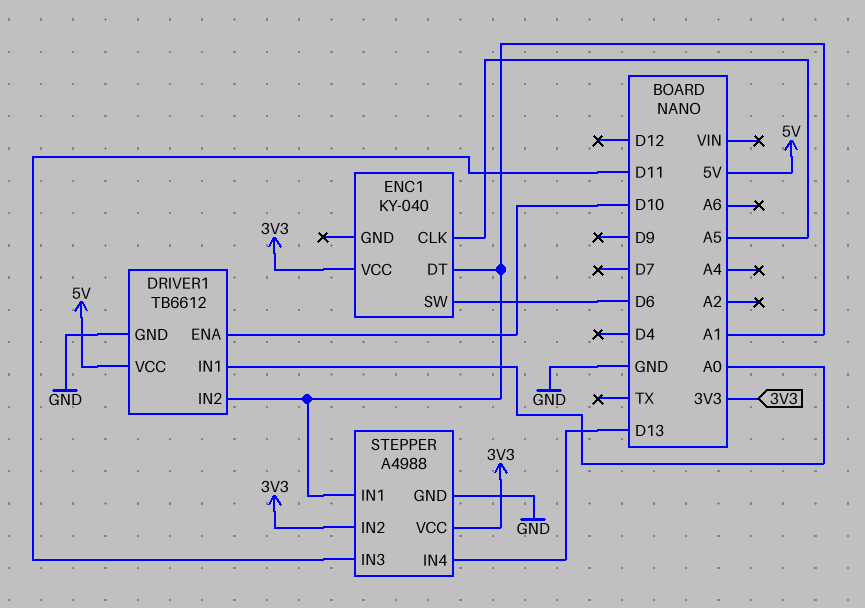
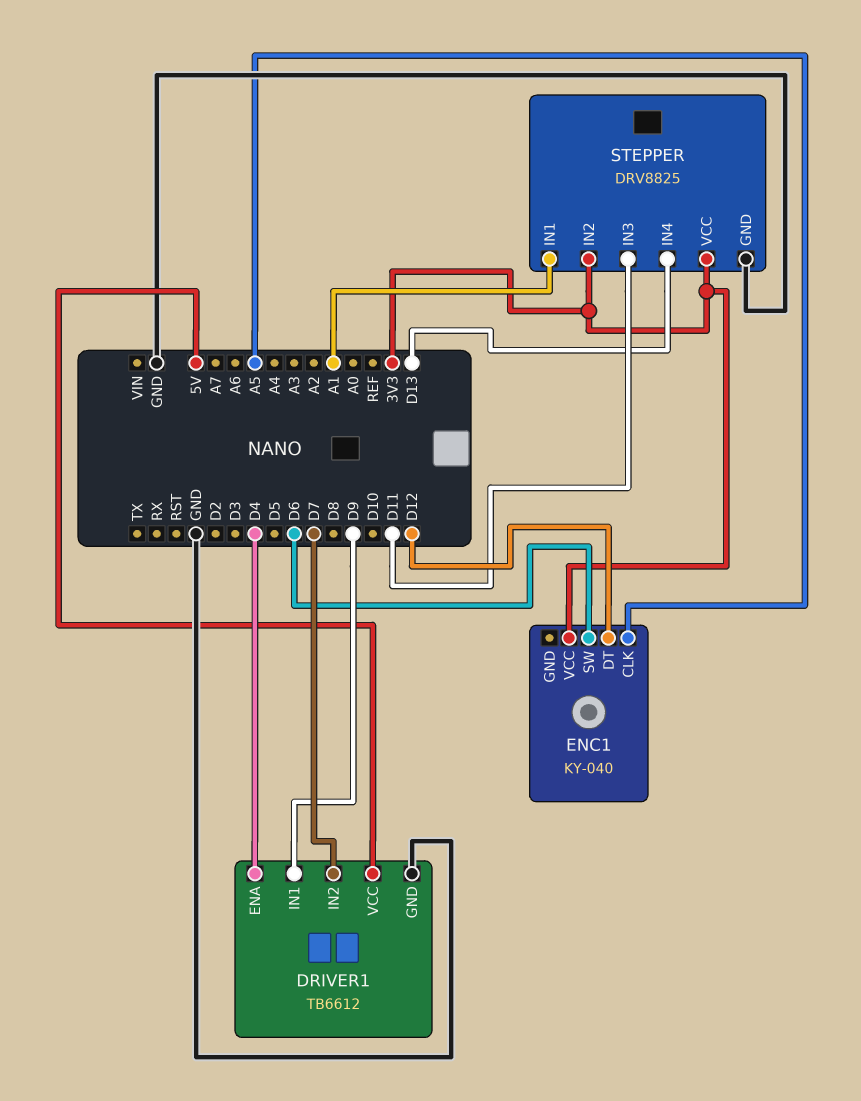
DRIVER1 pin ENA: D10 -> D4
DRIVER1 pin IN1: A0 -> D9
DRIVER1 pin IN2: A1 -> D7
ENC1 pin DT: A1 -> D12
STEPPER: A4988 -> DRV8825

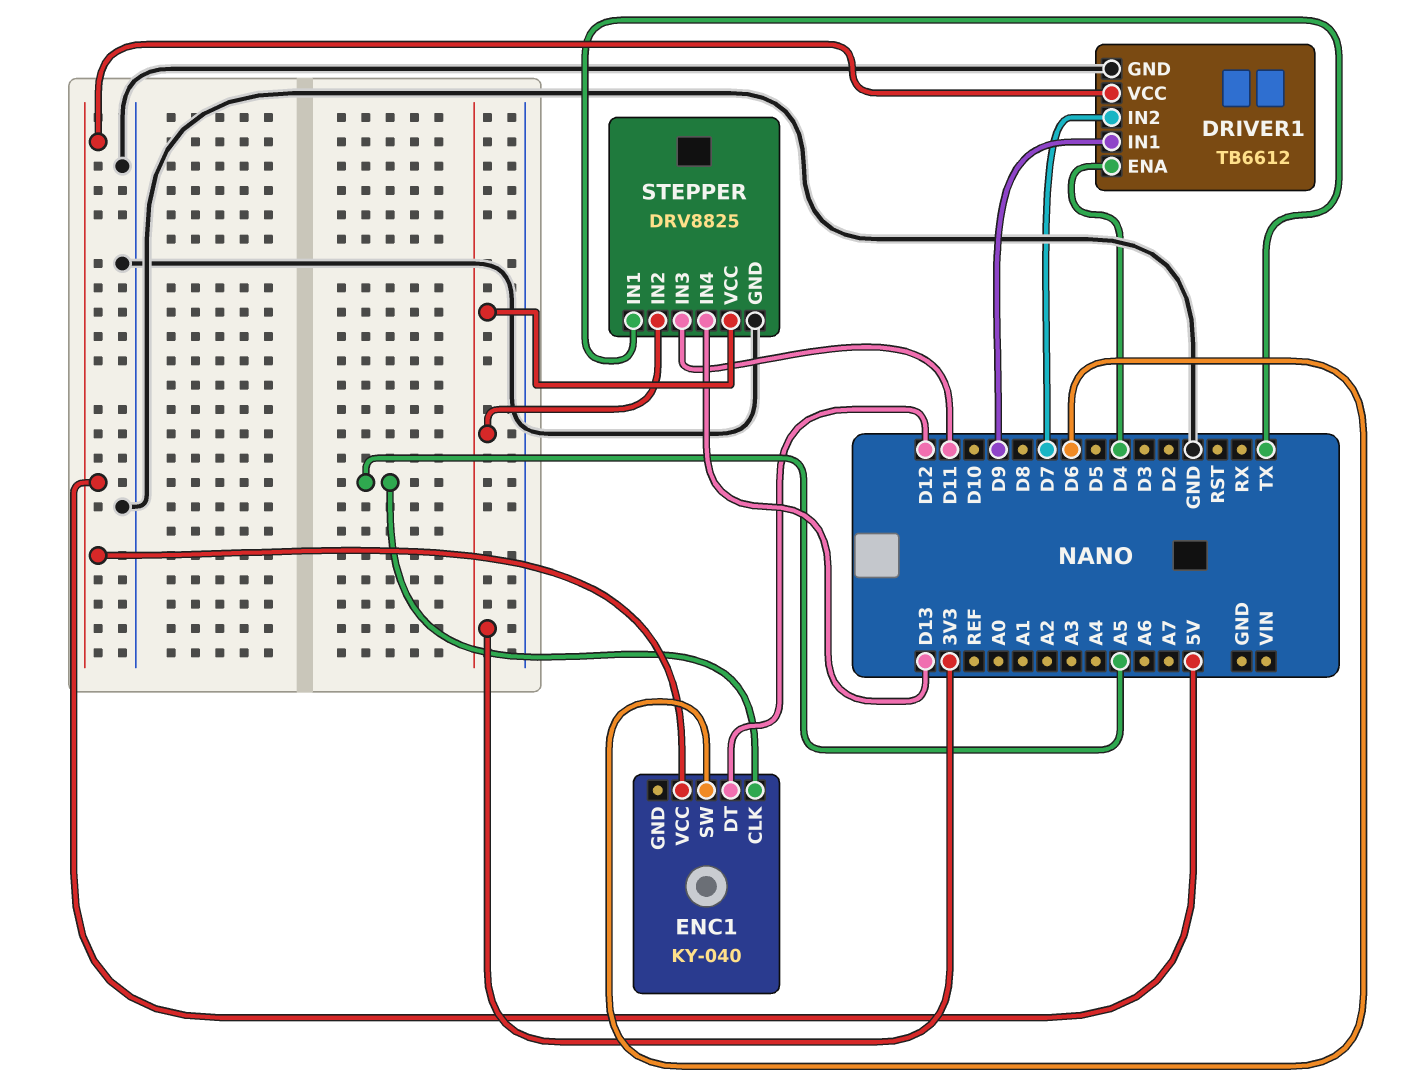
ENC1 pin VCC: 3V3 -> 5V
STEPPER pin IN1: A1 -> TX

